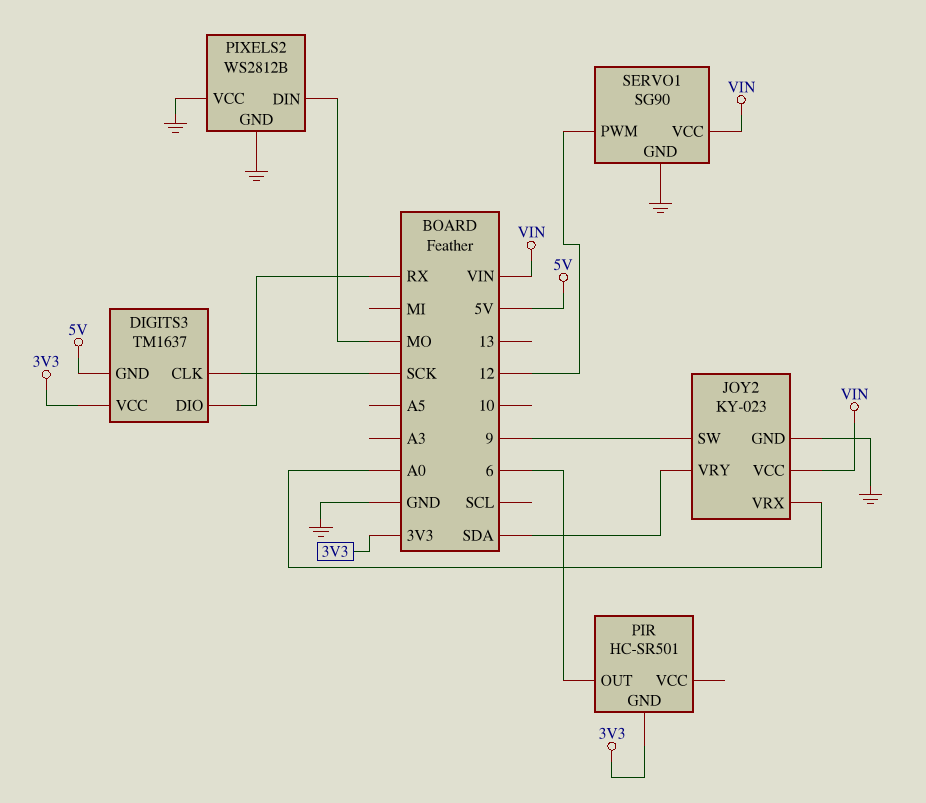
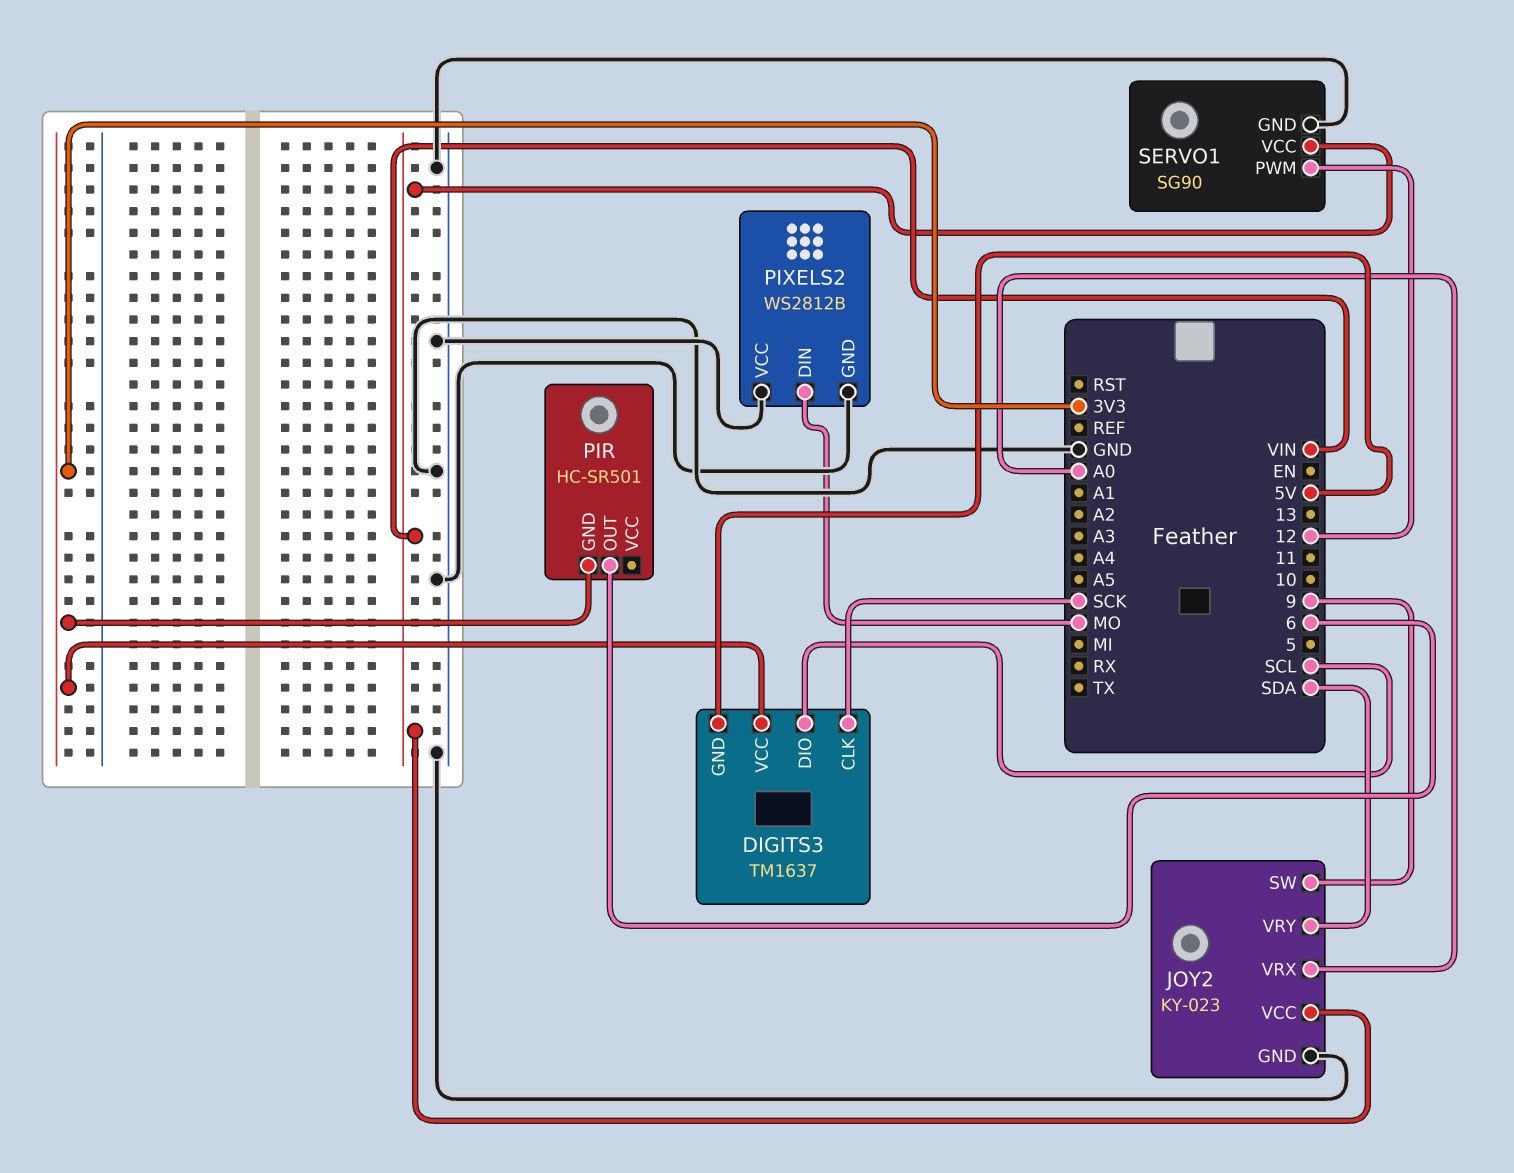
DIGITS3 pin DIO: RX -> SCL

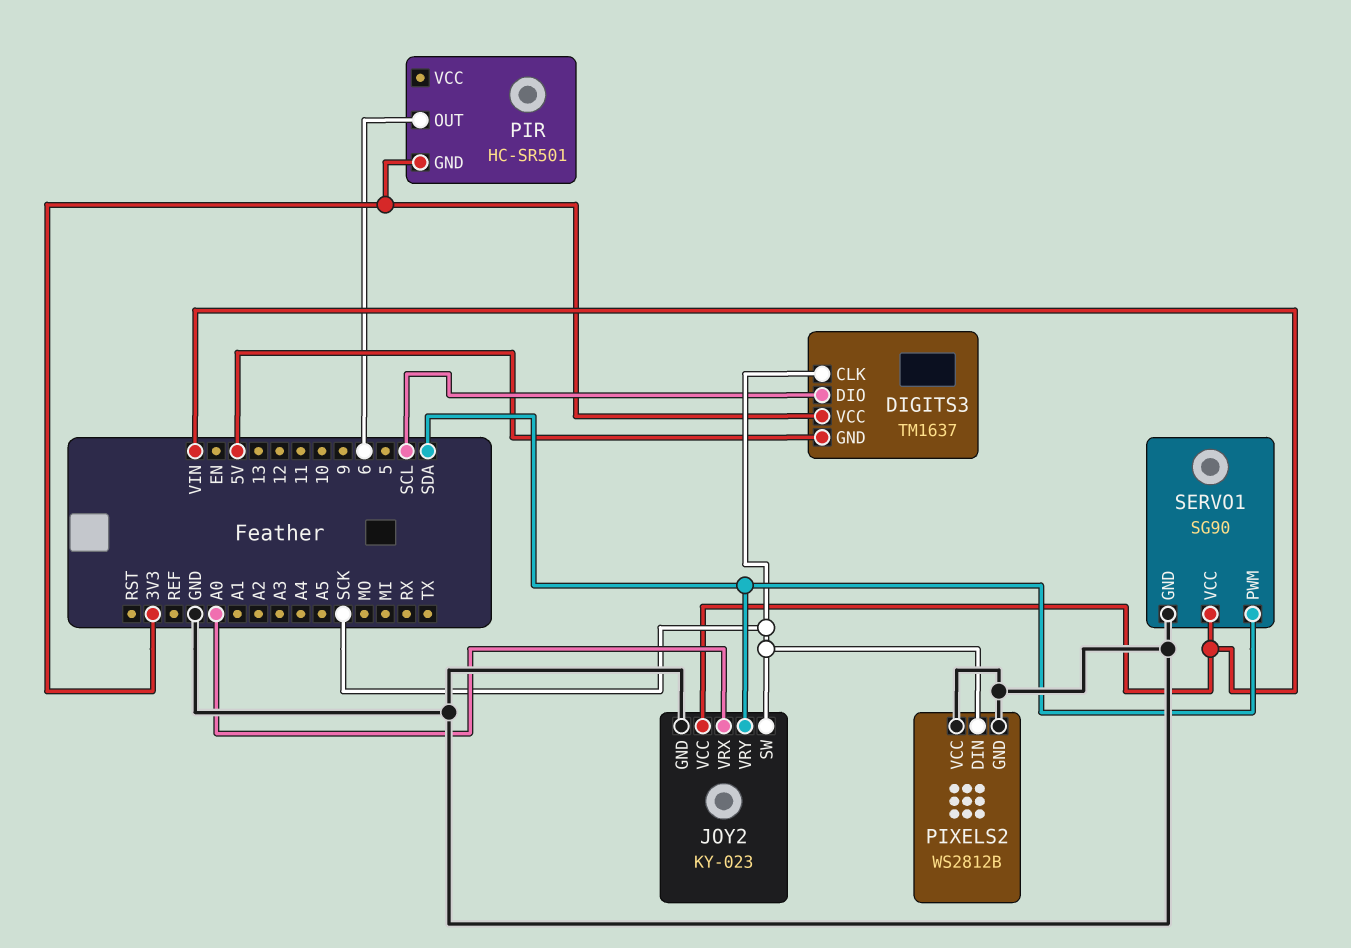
JOY2 pin SW: 9 -> SCK
PIXELS2 pin DIN: MO -> SCK
SERVO1 pin PWM: 12 -> SDA

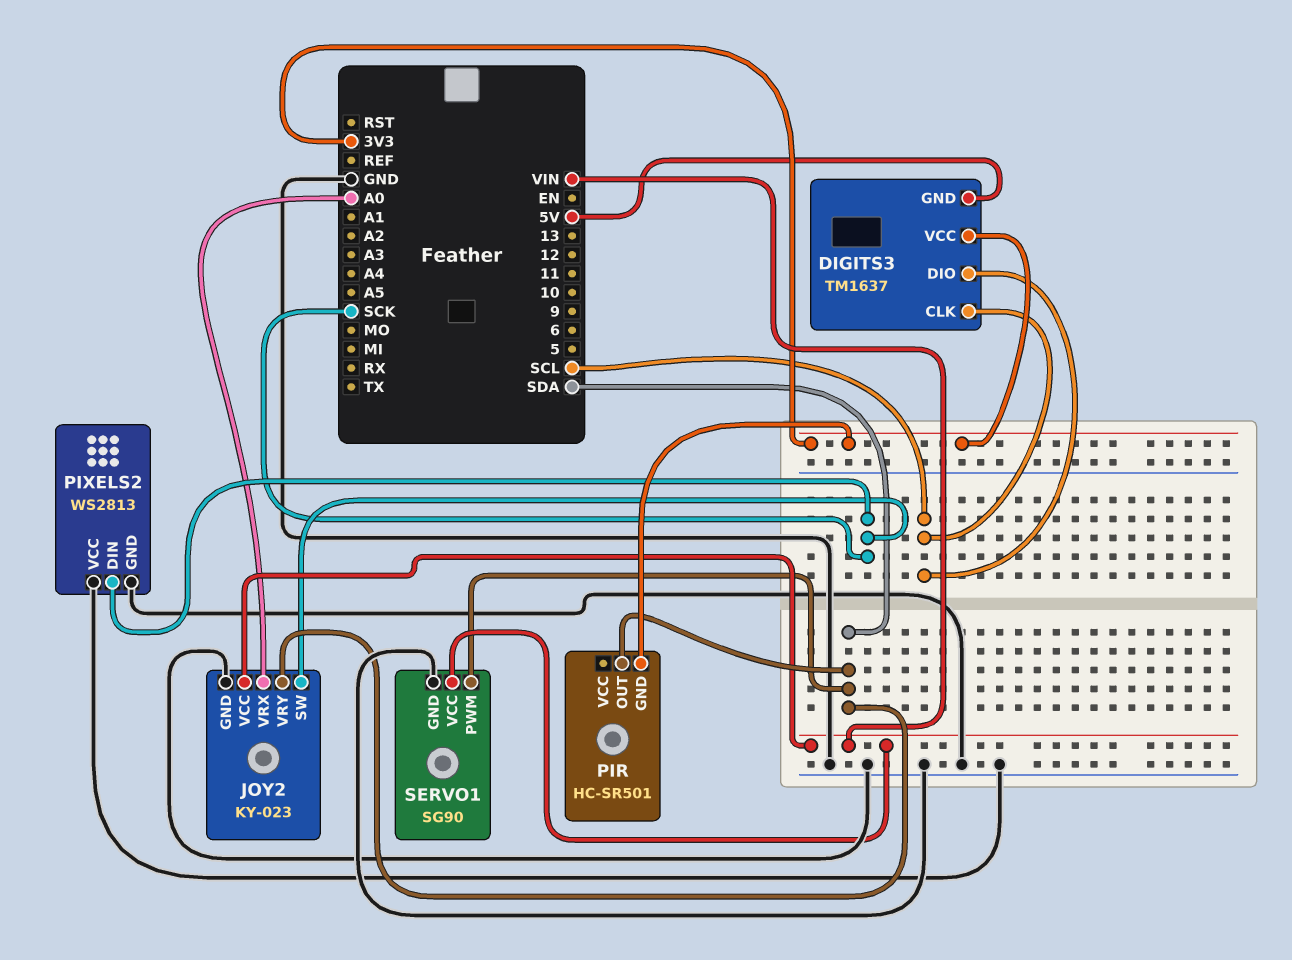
DIGITS3 pin CLK: SCK -> SCL
PIR pin OUT: 6 -> SDA
PIXELS2: WS2812B -> WS2813

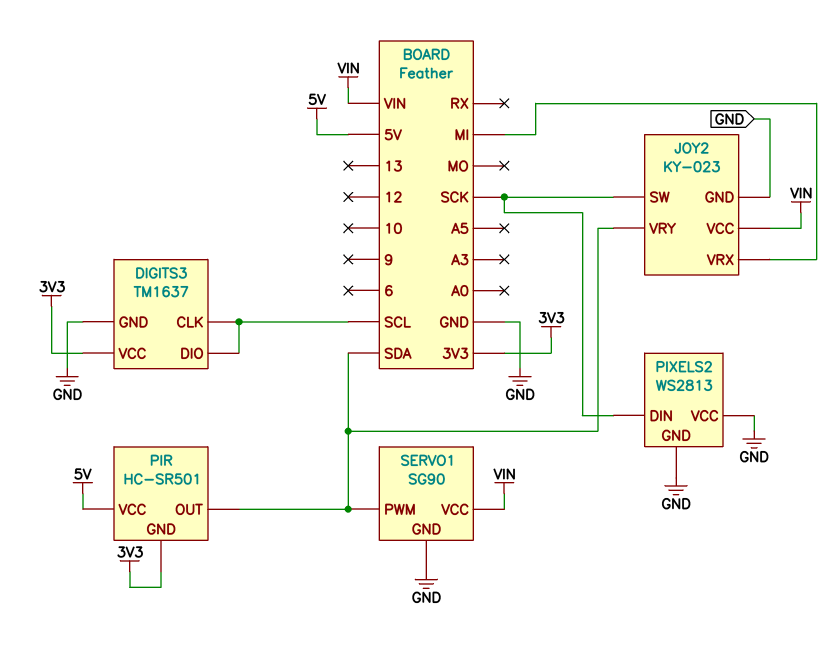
DIGITS3 pin GND: 5V -> GND
JOY2 pin VRX: A0 -> MI
PIR pin VCC: none -> 5V

